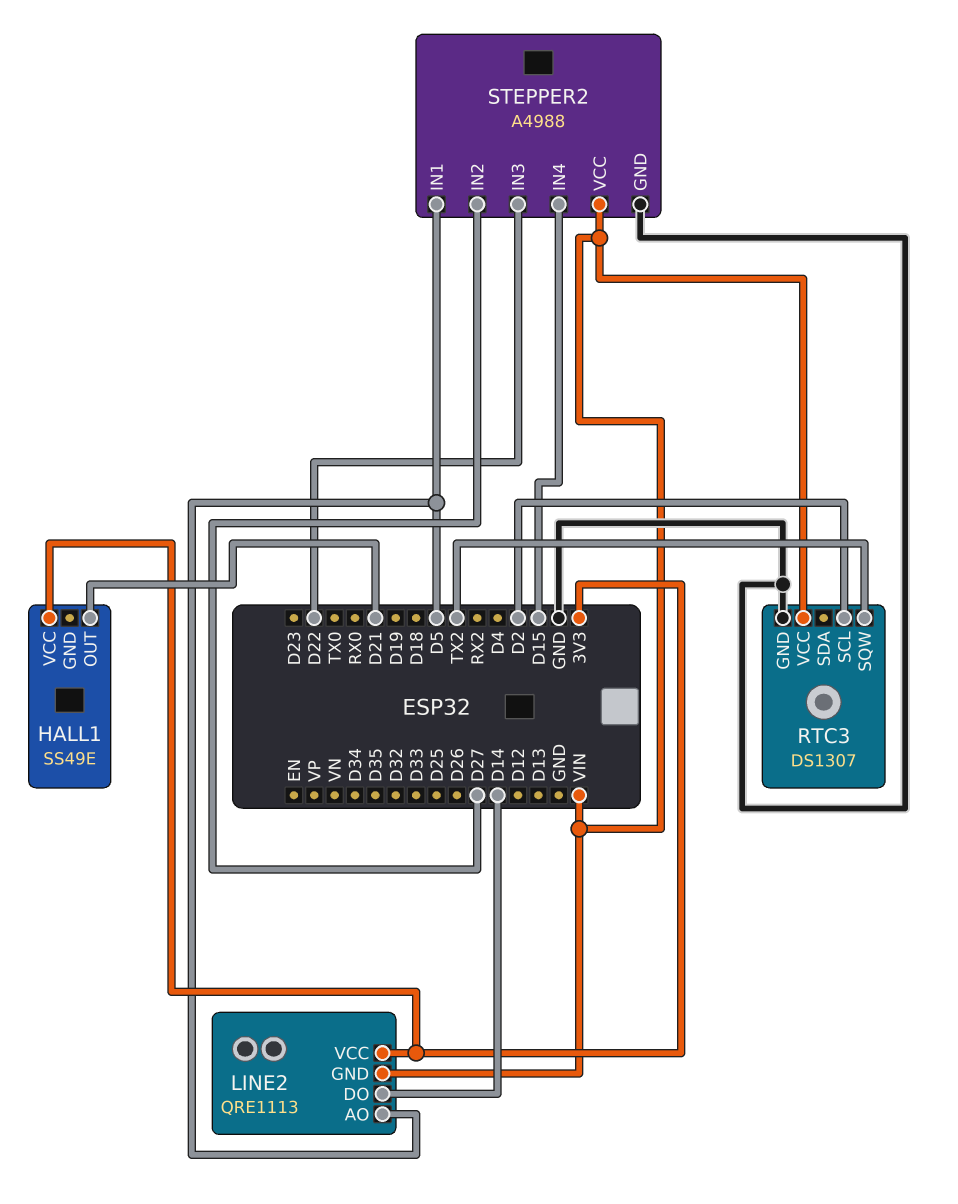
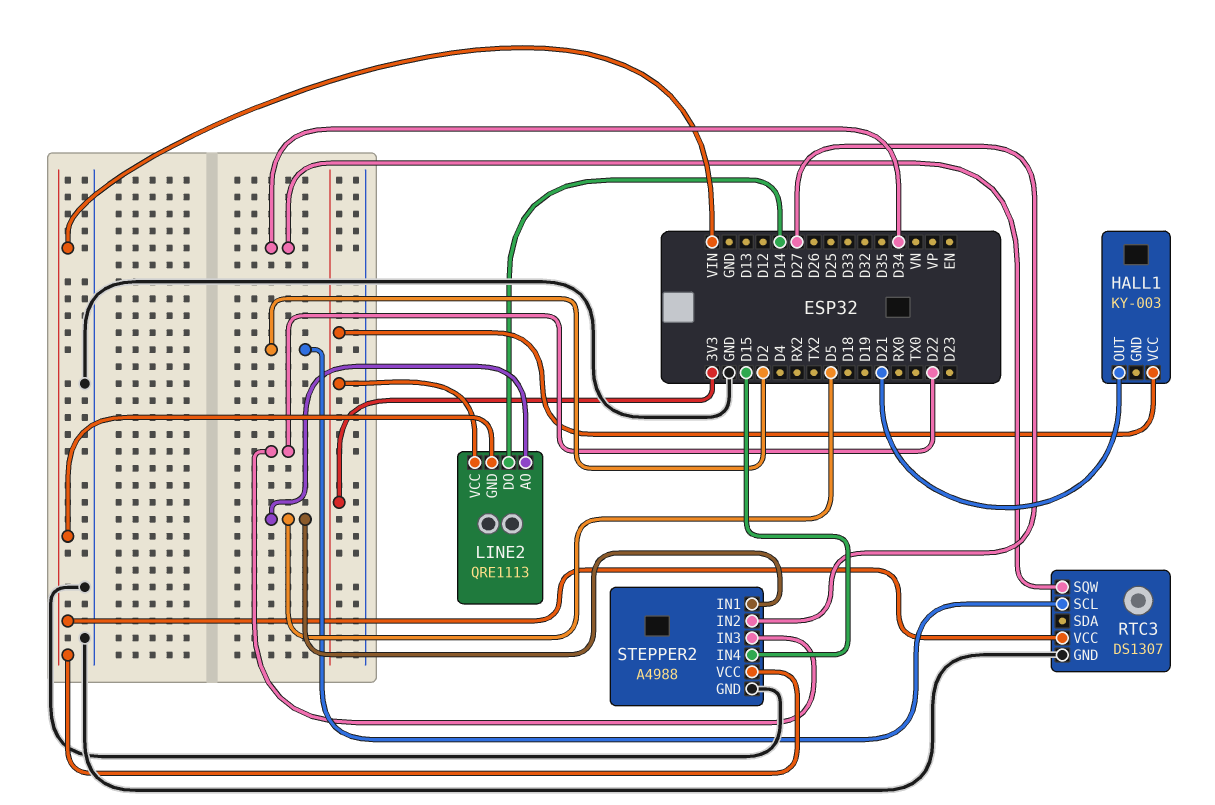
HALL1: SS49E -> KY-003
RTC3 pin SQW: TX2 -> D34

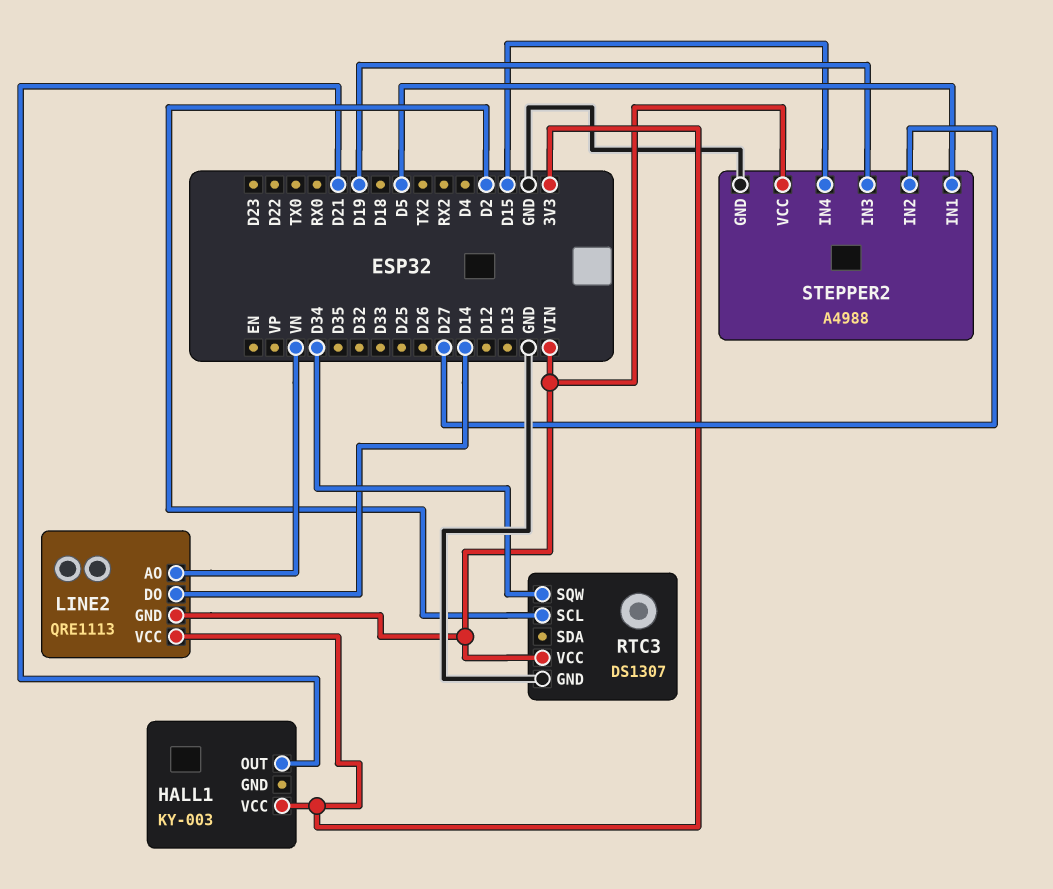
LINE2 pin AO: D5 -> VN
STEPPER2 pin IN3: D22 -> D19

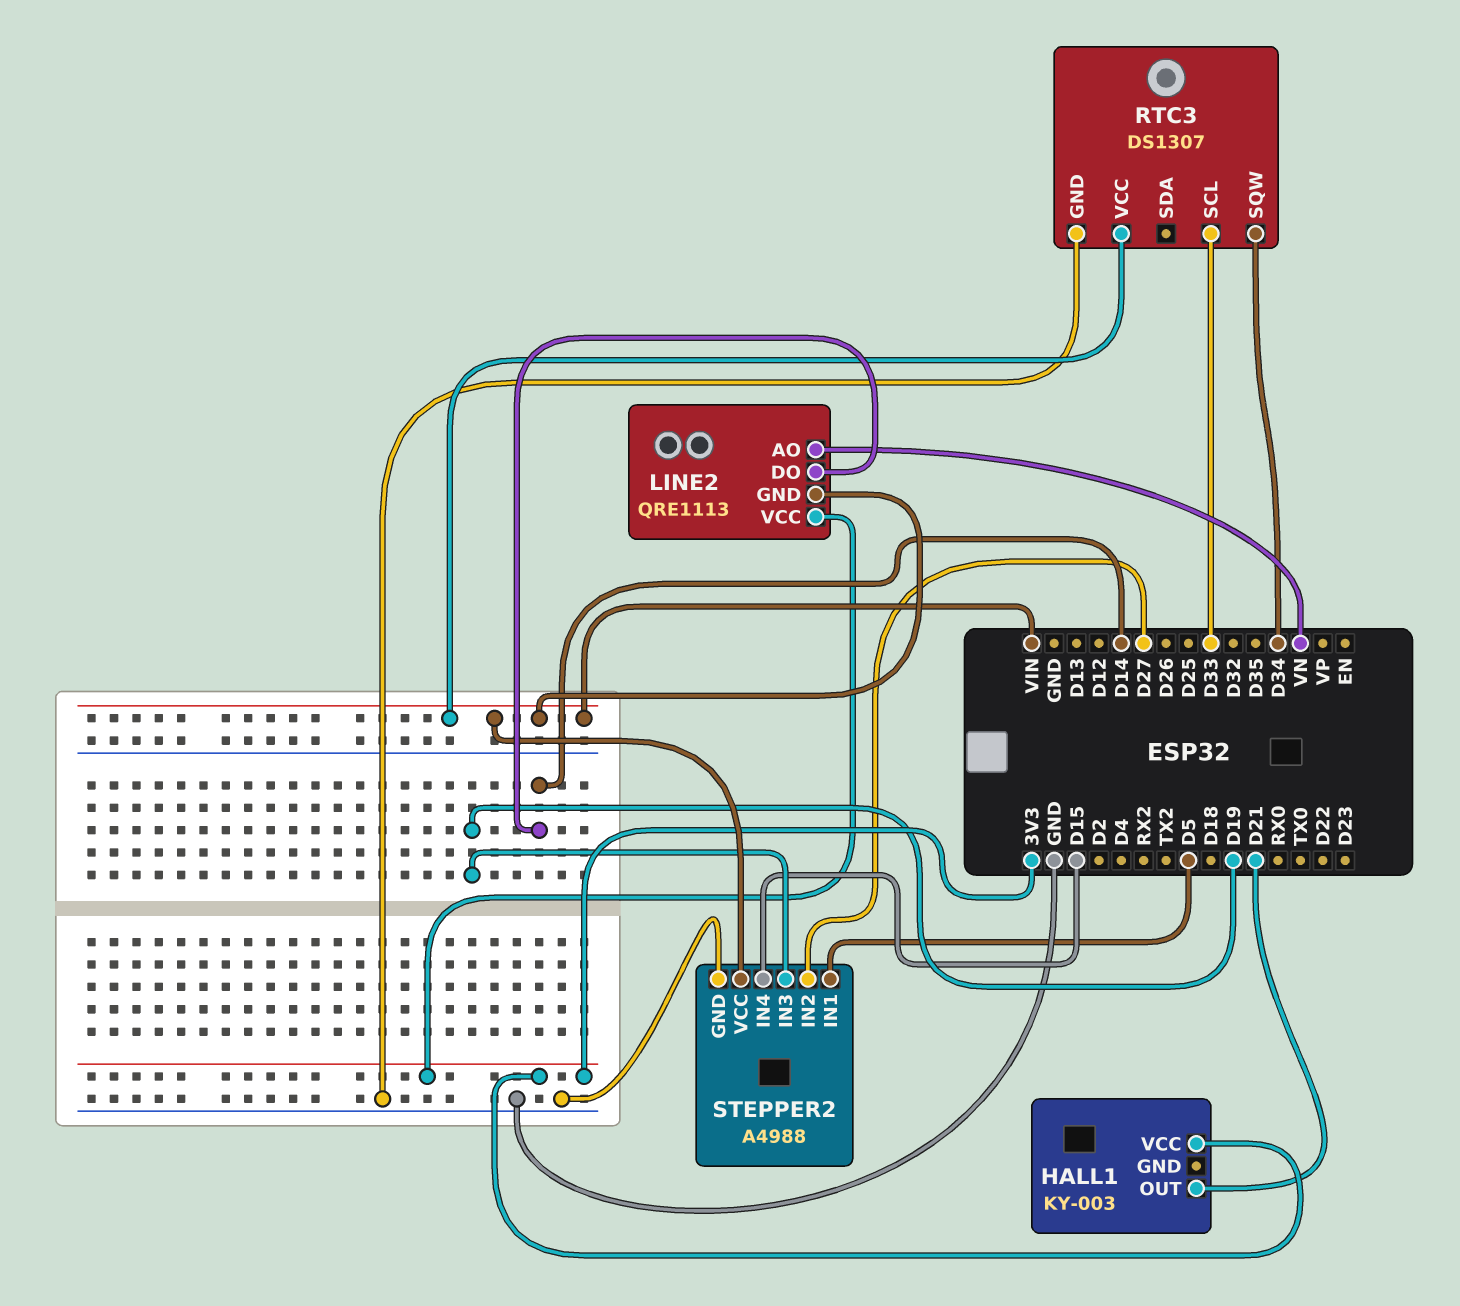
RTC3 pin SCL: D2 -> D33

